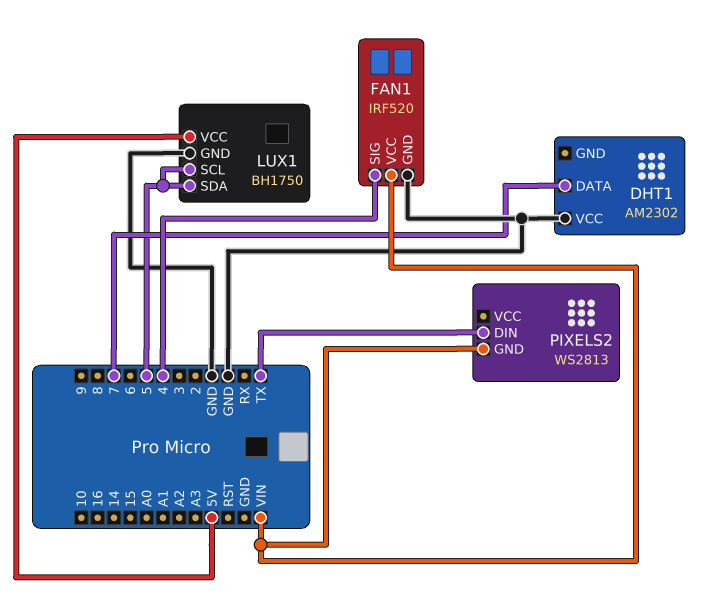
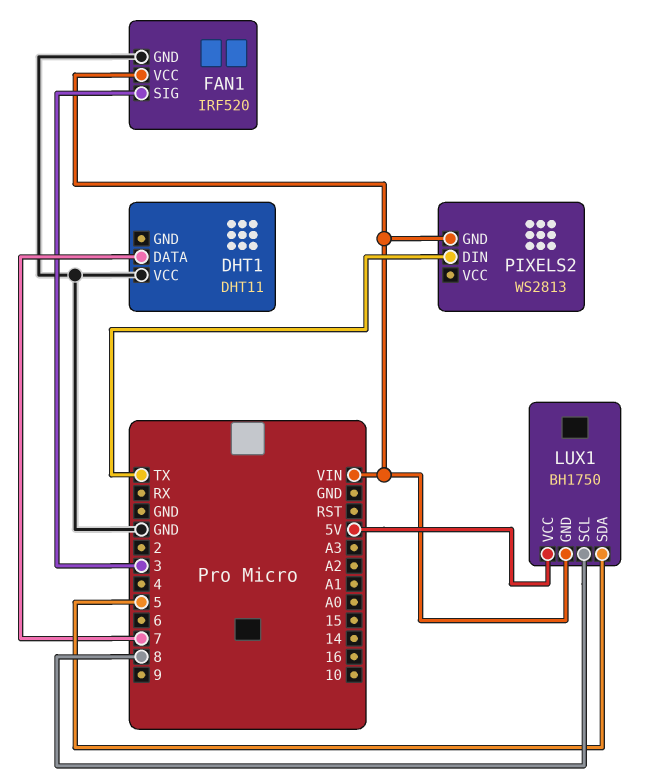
DHT1: AM2302 -> DHT11
FAN1 pin SIG: 4 -> 3
LUX1 pin GND: GND -> VIN
LUX1 pin SCL: 5 -> 8

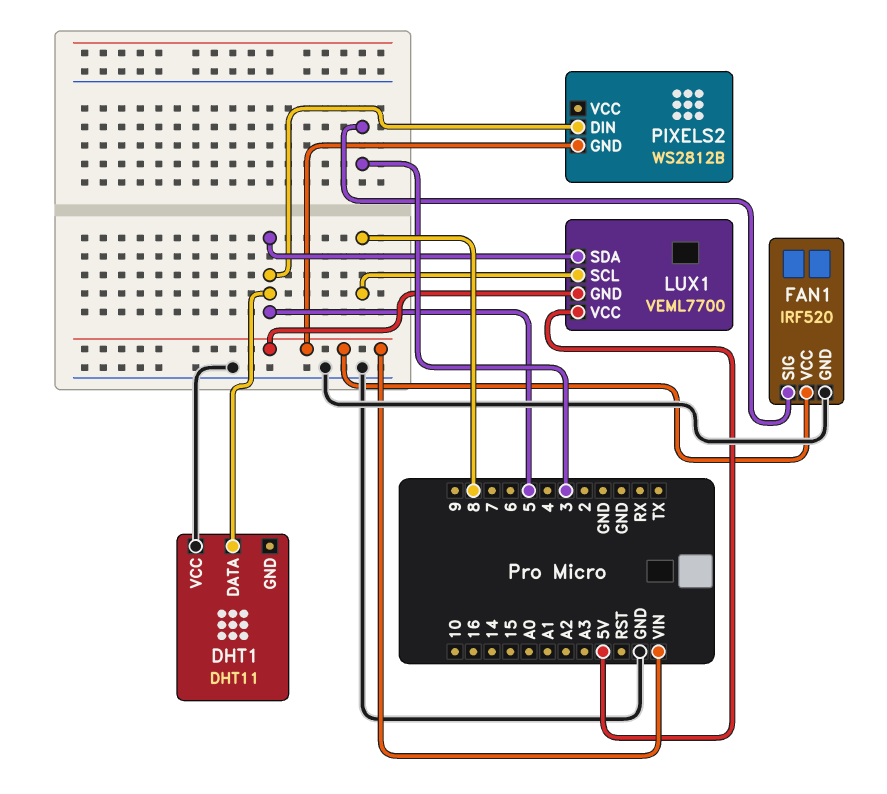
DHT1 pin DATA: 7 -> 5
LUX1: BH1750 -> VEML7700
PIXELS2: WS2813 -> WS2812B
PIXELS2 pin DIN: TX -> 5

